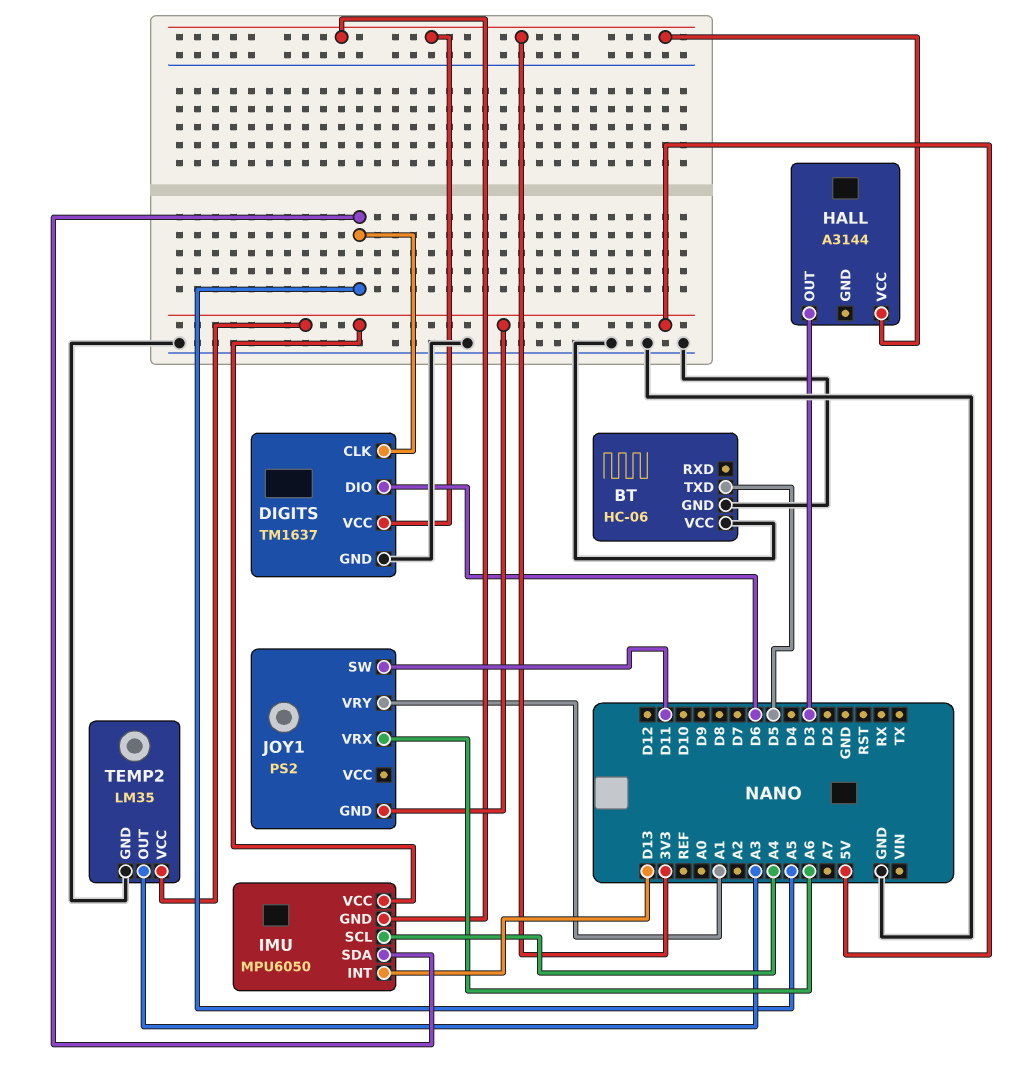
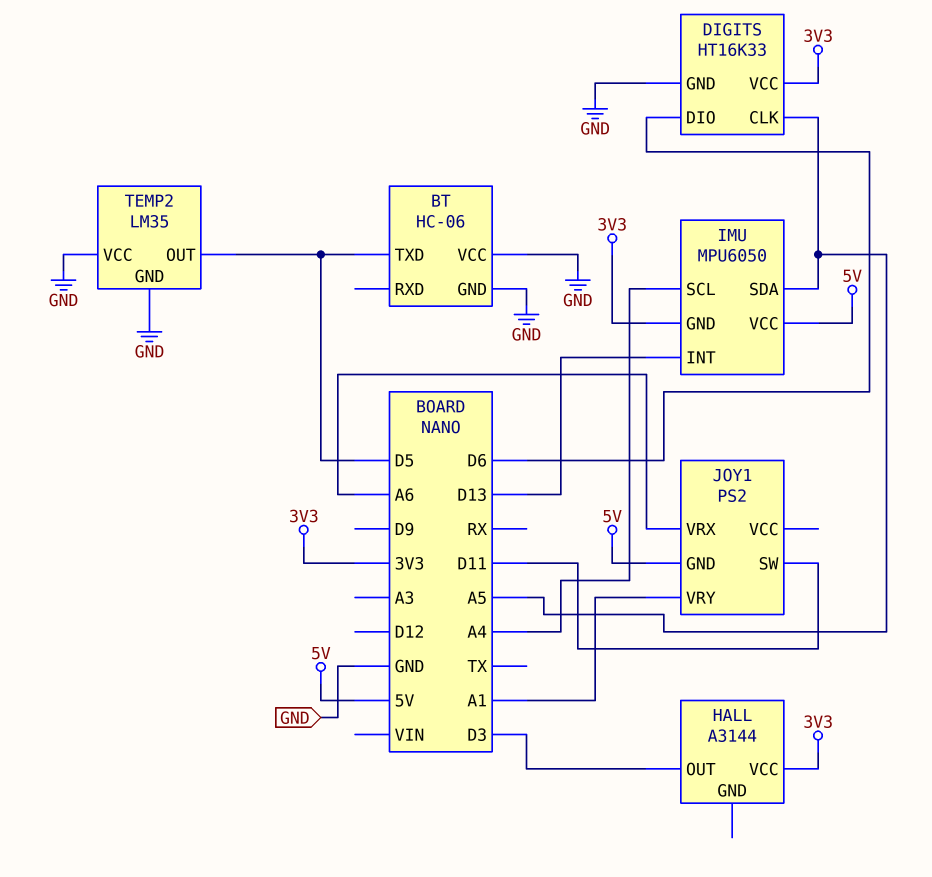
DIGITS: TM1637 -> HT16K33
TEMP2 pin OUT: A3 -> D5
TEMP2 pin VCC: 5V -> GND

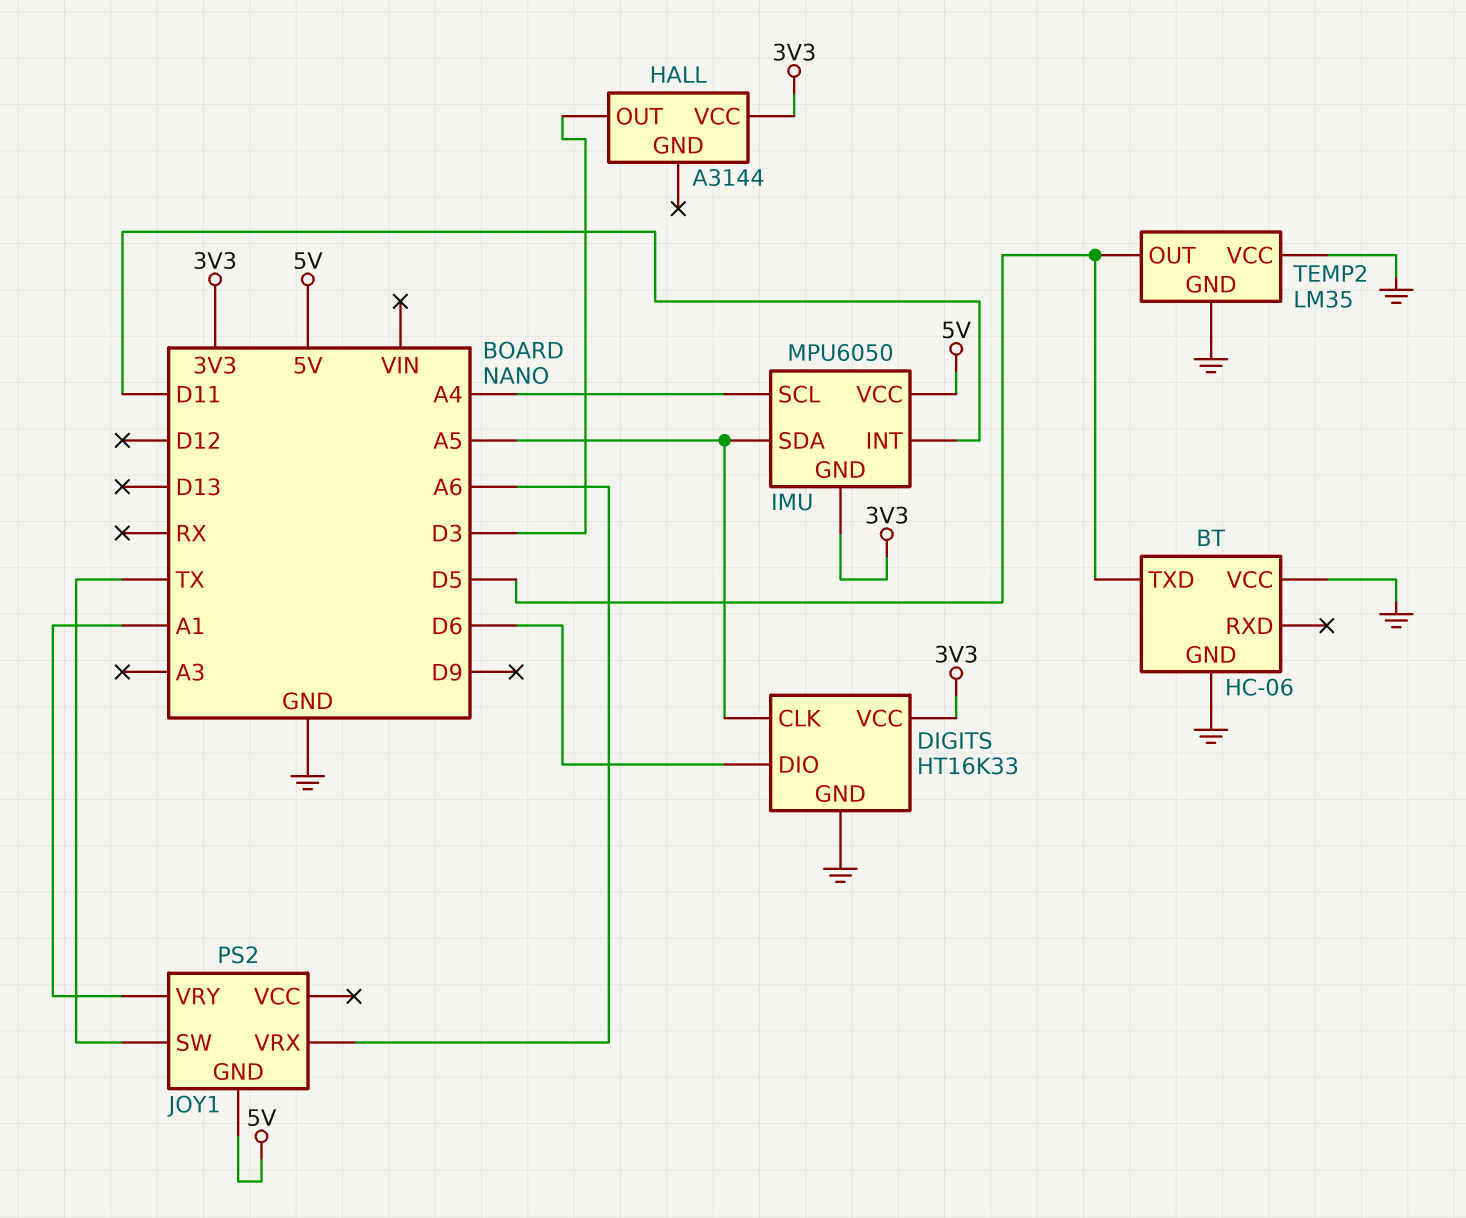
IMU pin INT: D13 -> D11
JOY1 pin SW: D11 -> TX

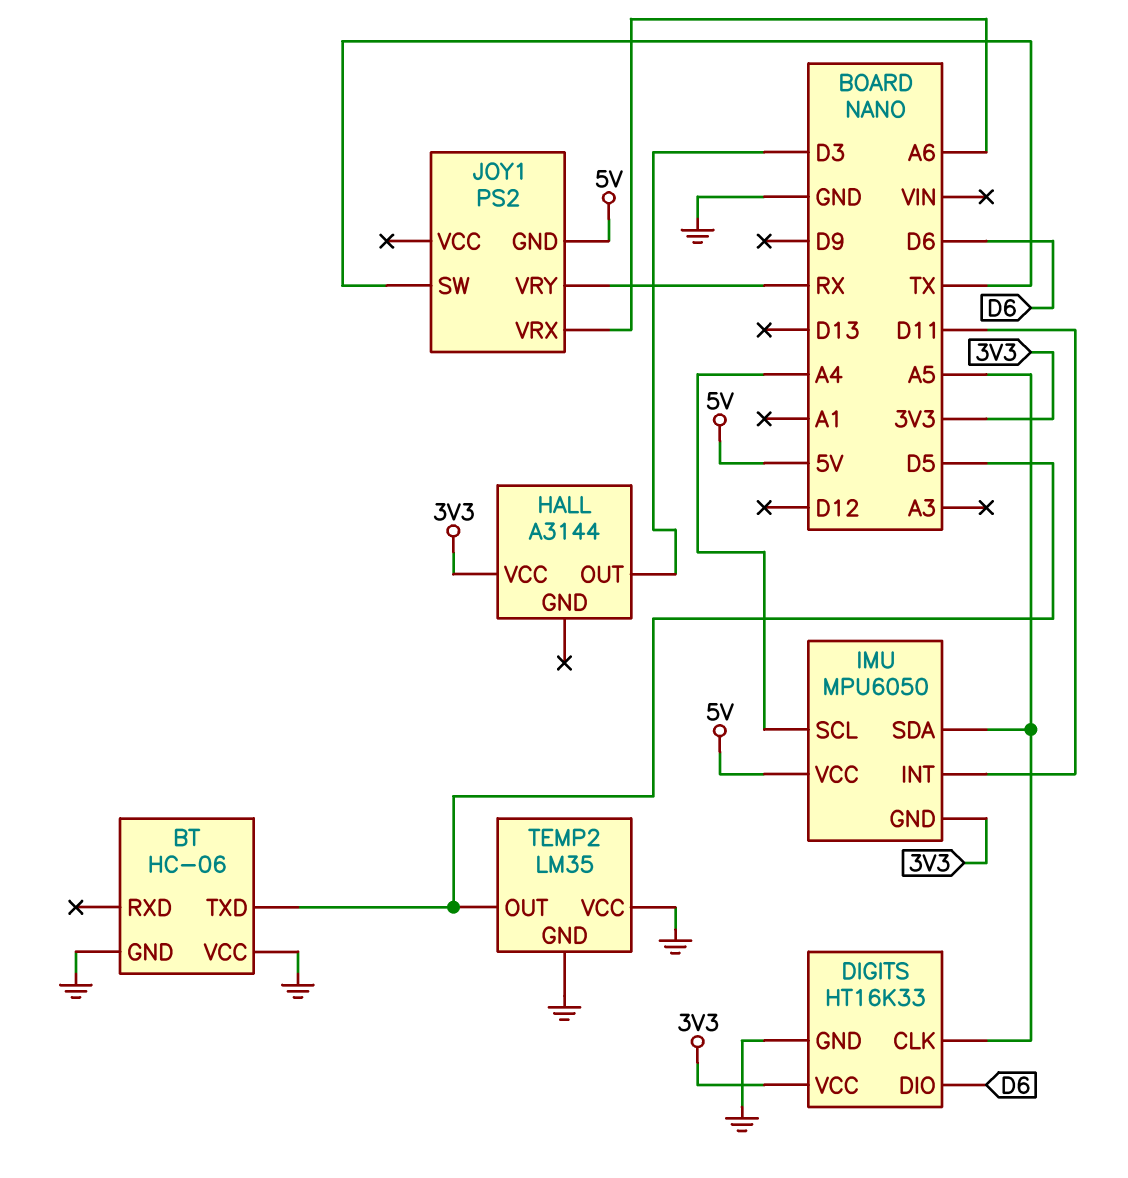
JOY1 pin VRY: A1 -> RX

